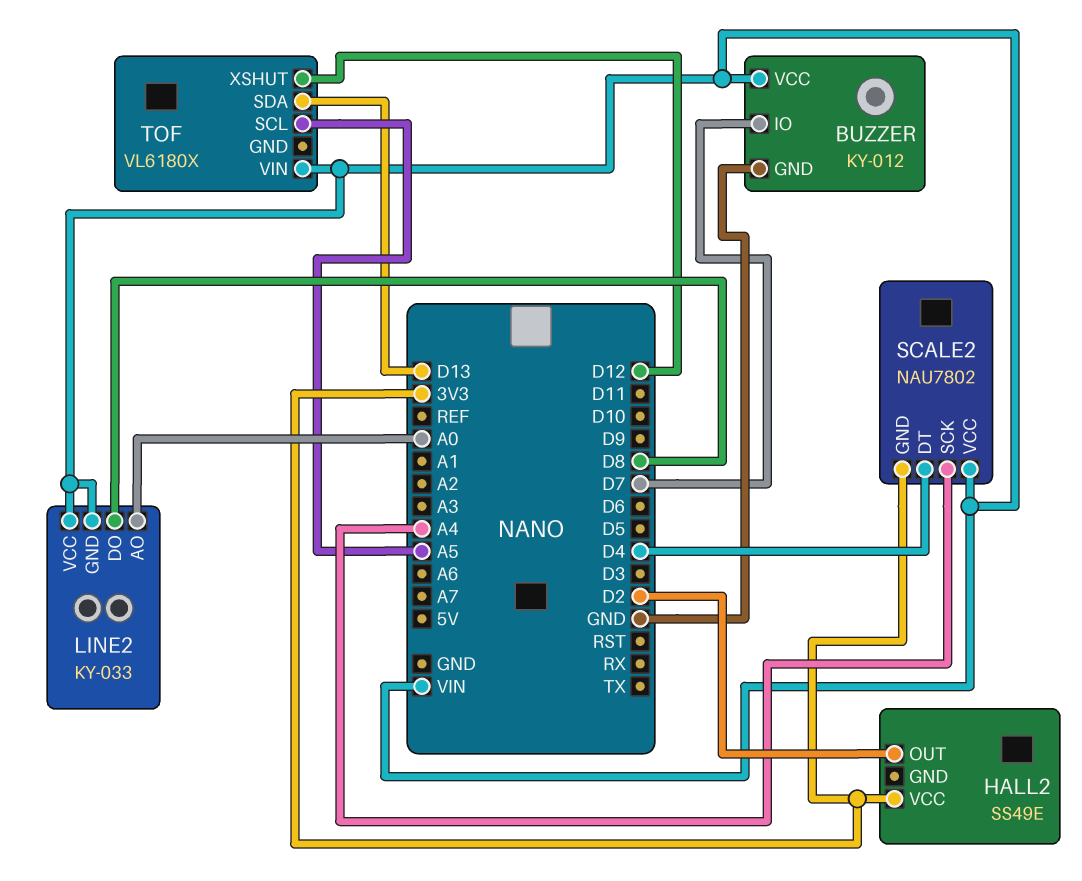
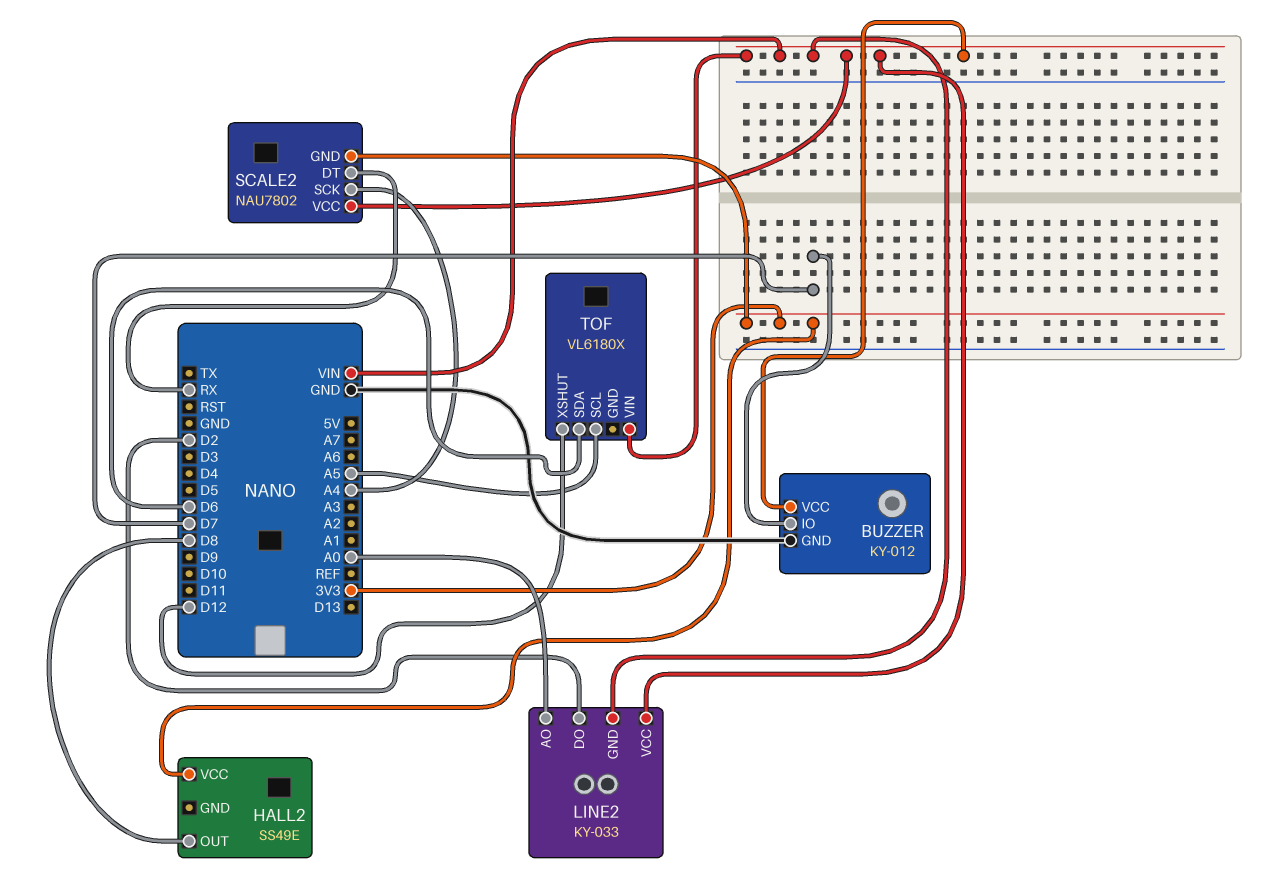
HALL2 pin OUT: D2 -> D8
LINE2 pin DO: D8 -> D2
SCALE2 pin DT: D4 -> RX
TOF pin SDA: D13 -> D6

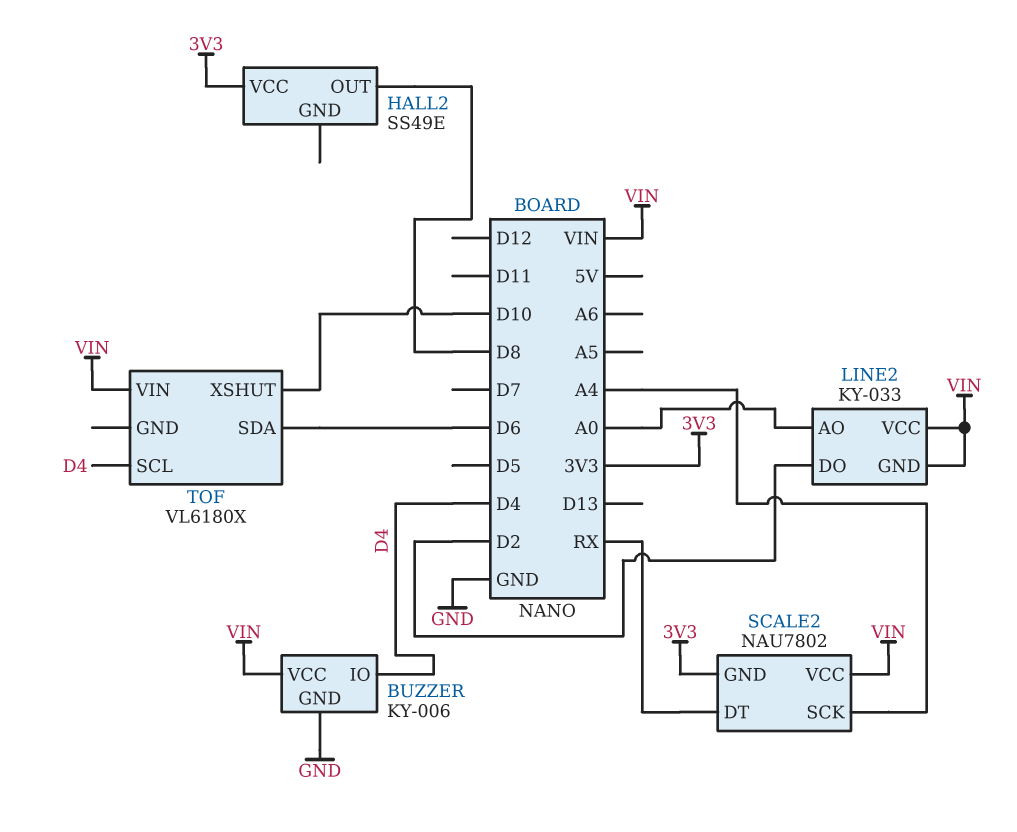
BUZZER: KY-012 -> KY-006
BUZZER pin IO: D7 -> D4
TOF pin SCL: A5 -> D4
TOF pin XSHUT: D12 -> D10

